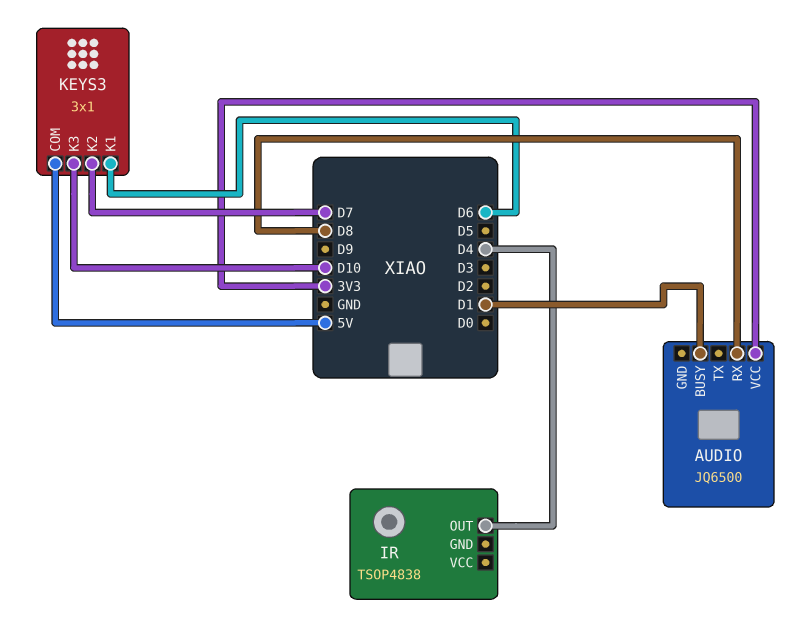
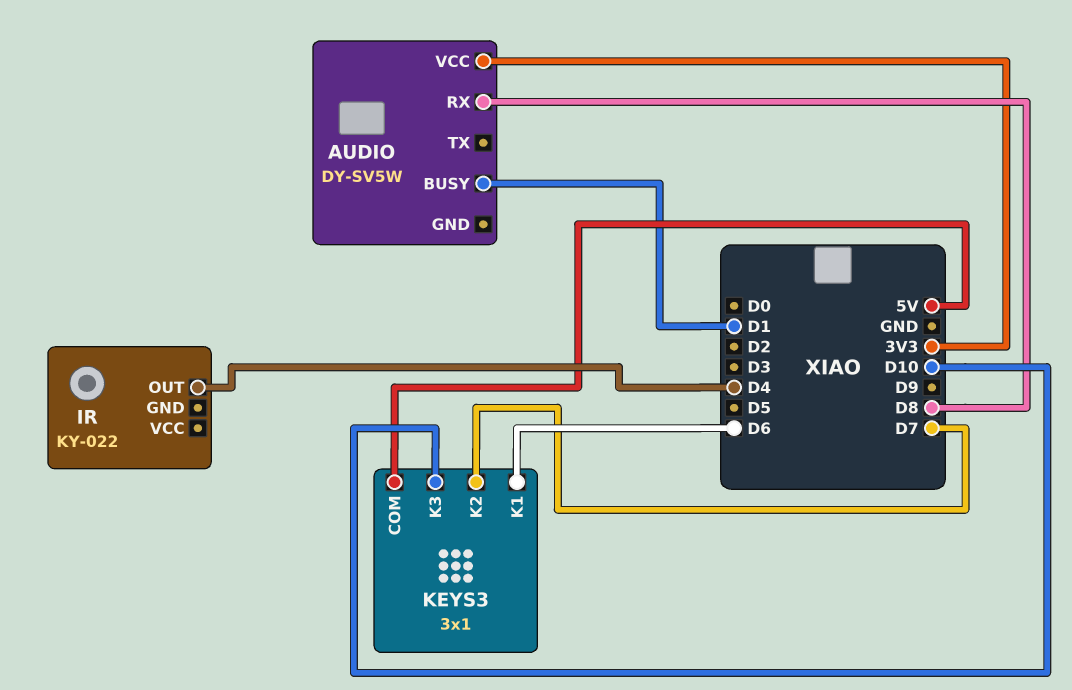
AUDIO: JQ6500 -> DY-SV5W
IR: TSOP4838 -> KY-022

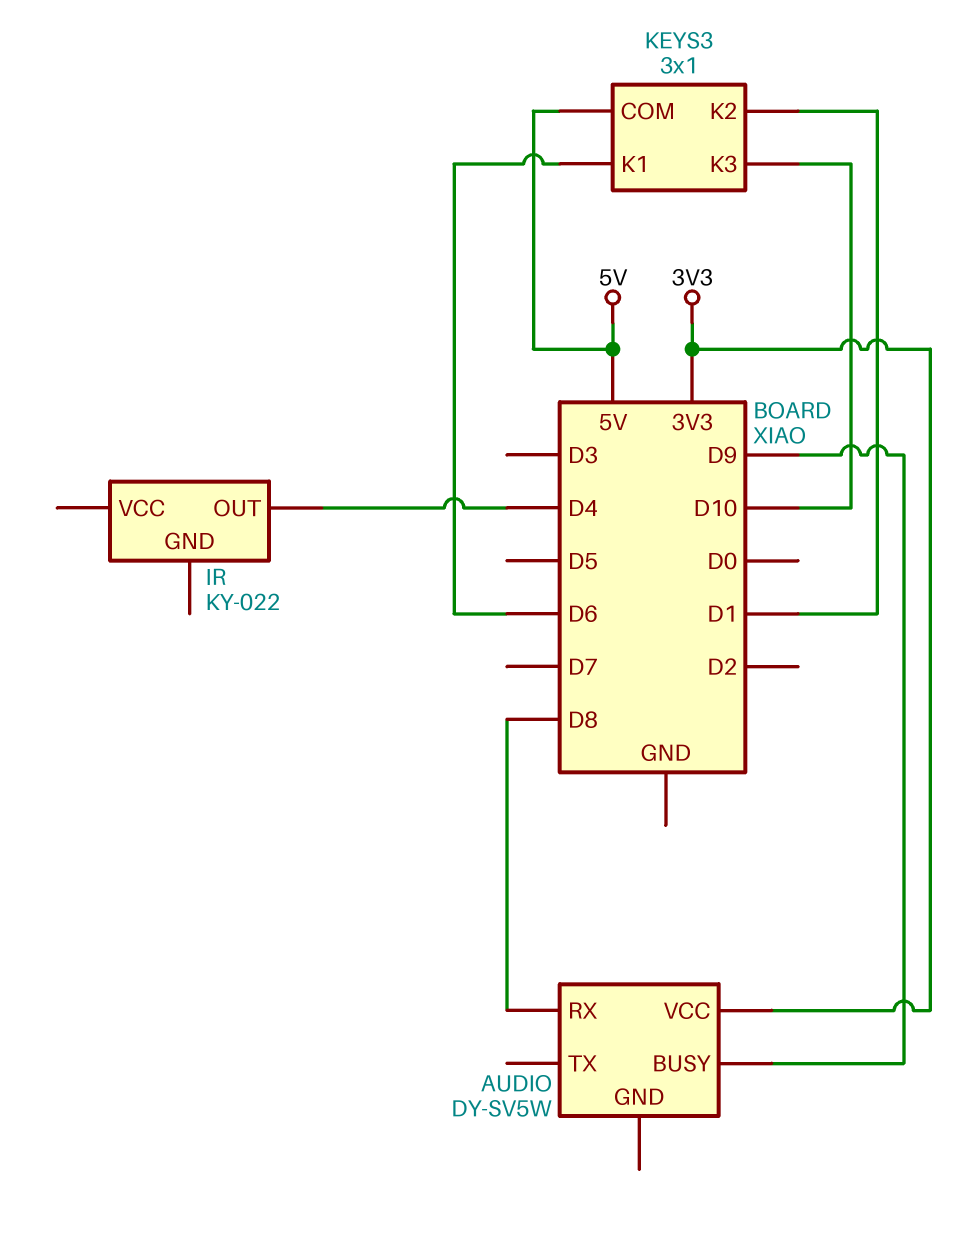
AUDIO pin BUSY: D1 -> D9
KEYS3 pin K2: D7 -> D1

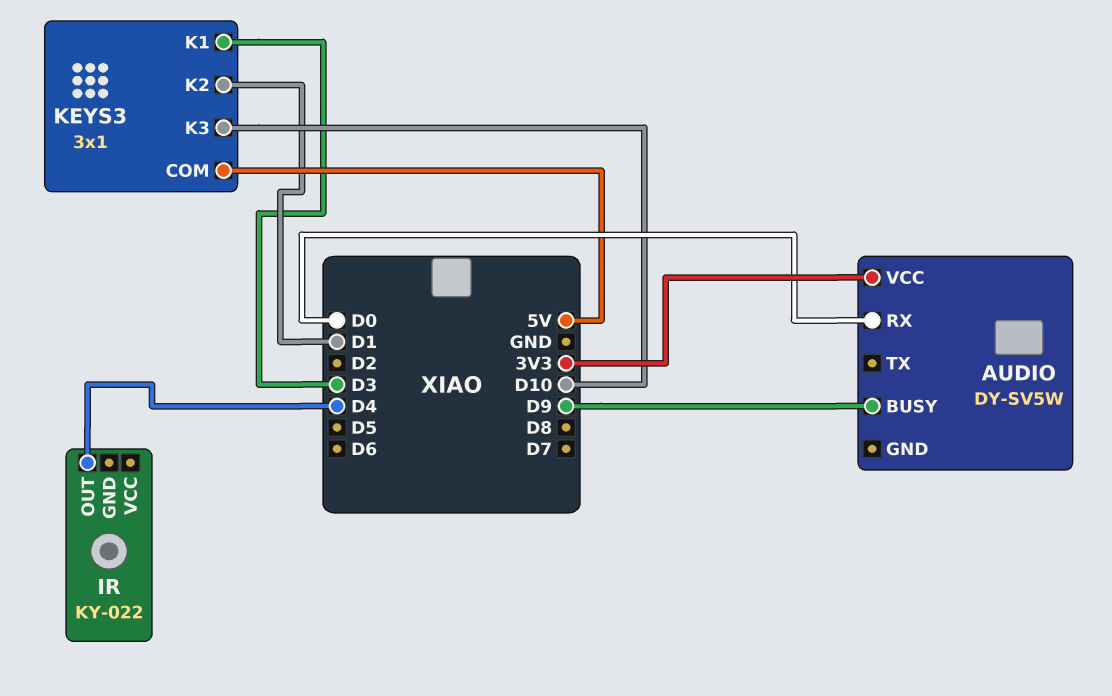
AUDIO pin RX: D8 -> D0
KEYS3 pin K1: D6 -> D3

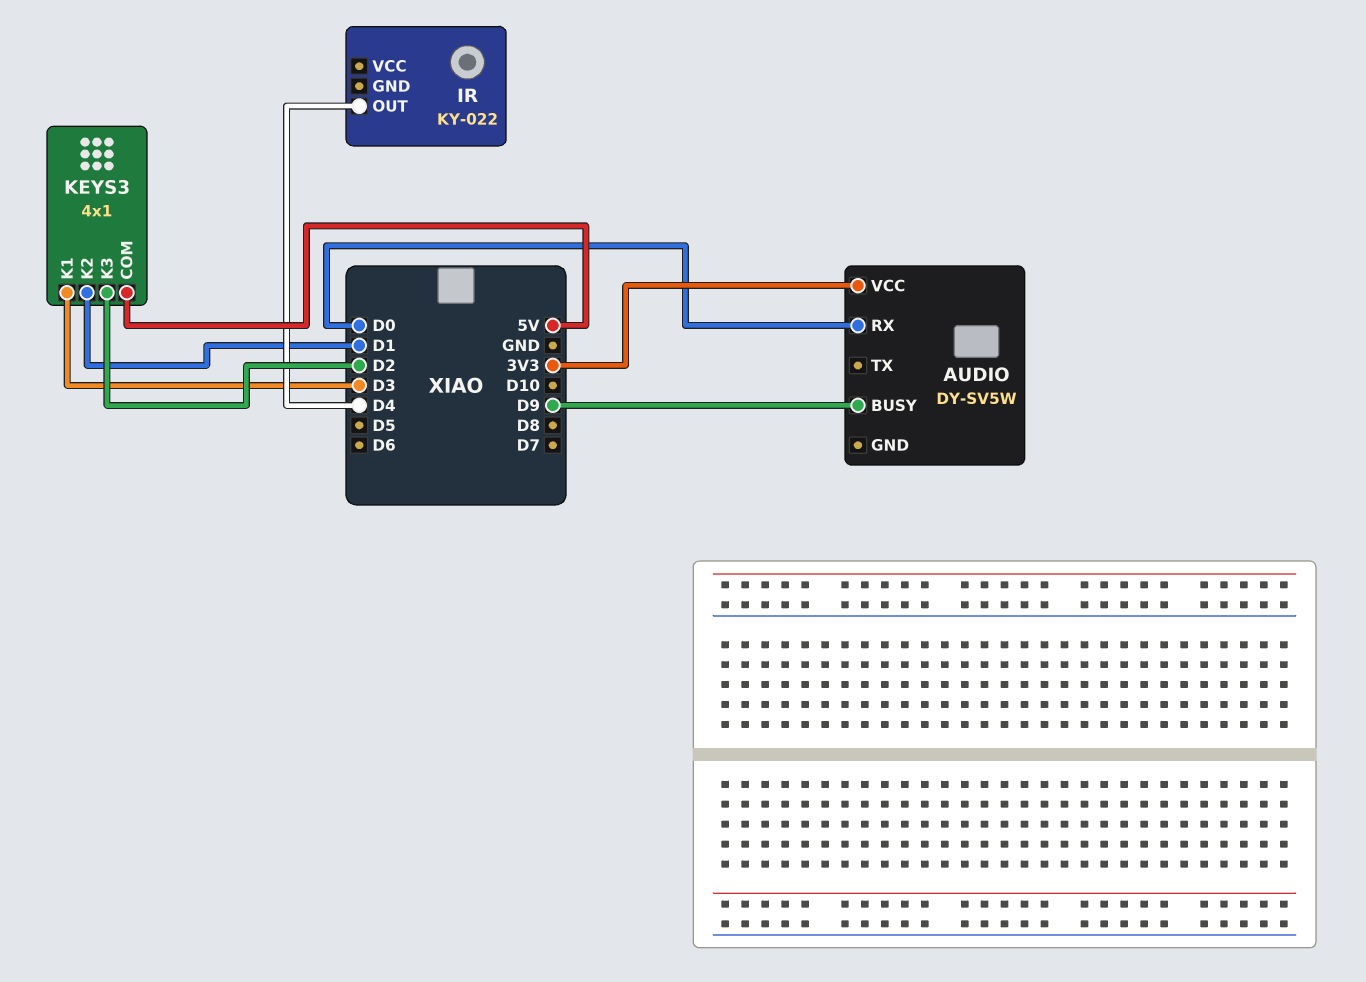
KEYS3: 3x1 -> 4x1
KEYS3 pin K3: D10 -> D2

